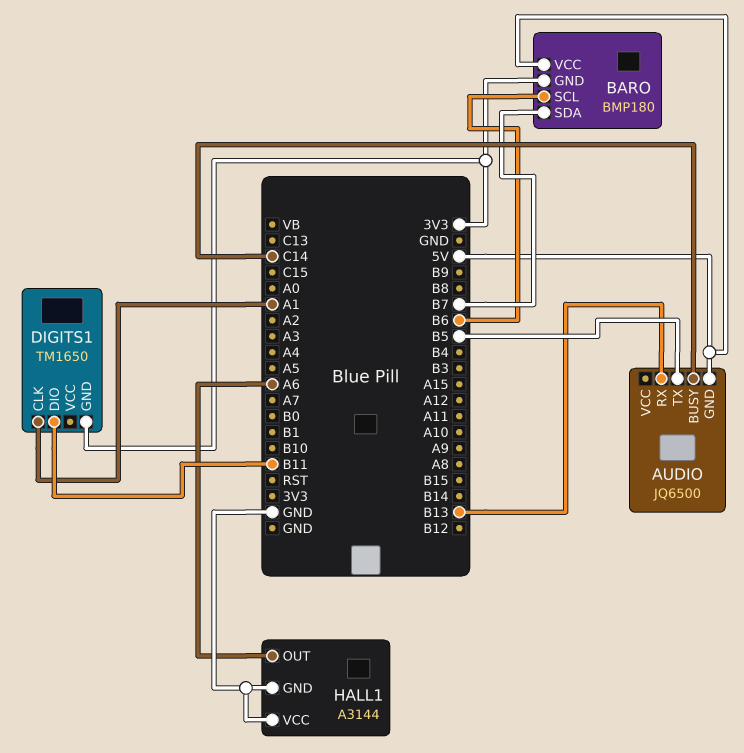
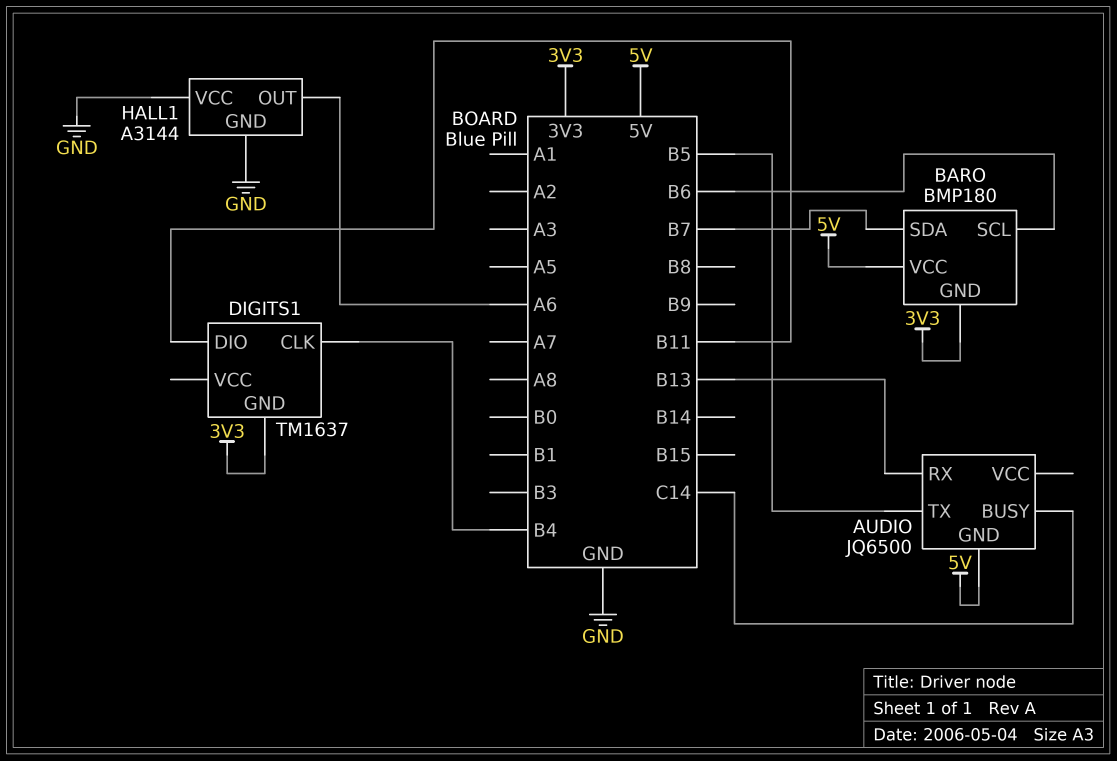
DIGITS1: TM1650 -> TM1637
DIGITS1 pin CLK: A1 -> B4

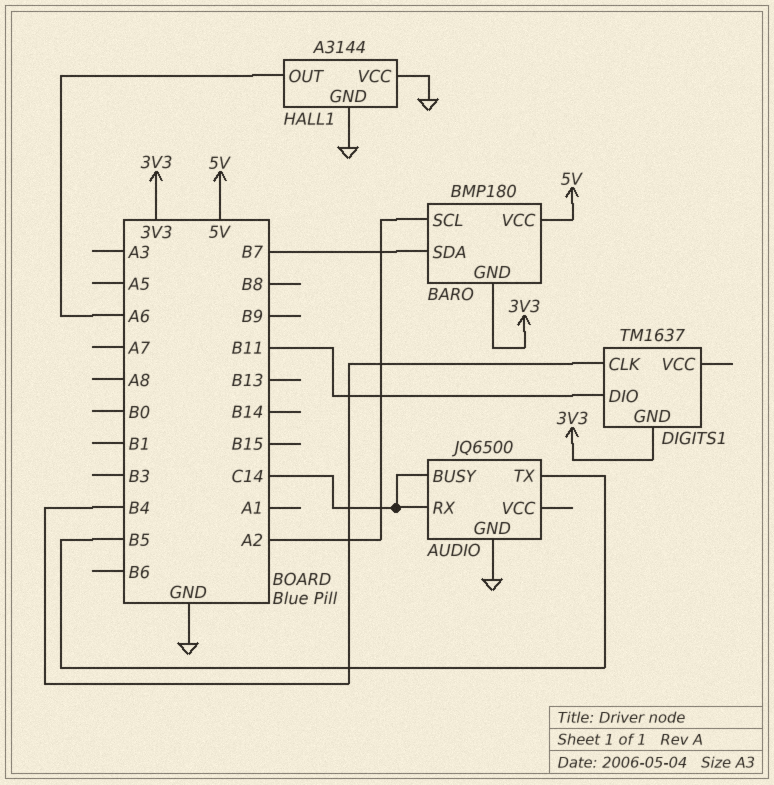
AUDIO pin GND: 5V -> GND
AUDIO pin RX: B13 -> C14
BARO pin SCL: B6 -> A2

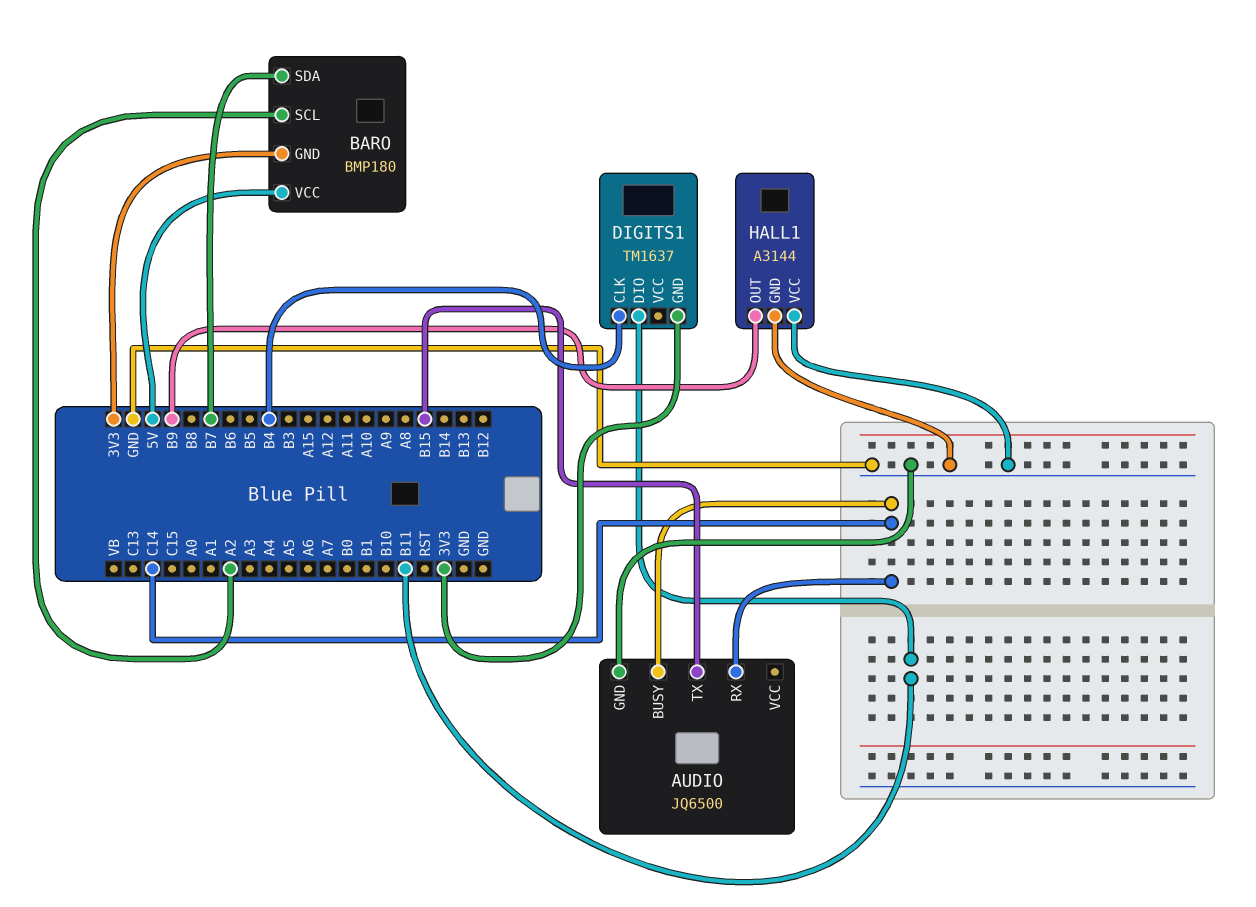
AUDIO pin TX: B5 -> B15
HALL1 pin OUT: A6 -> B9

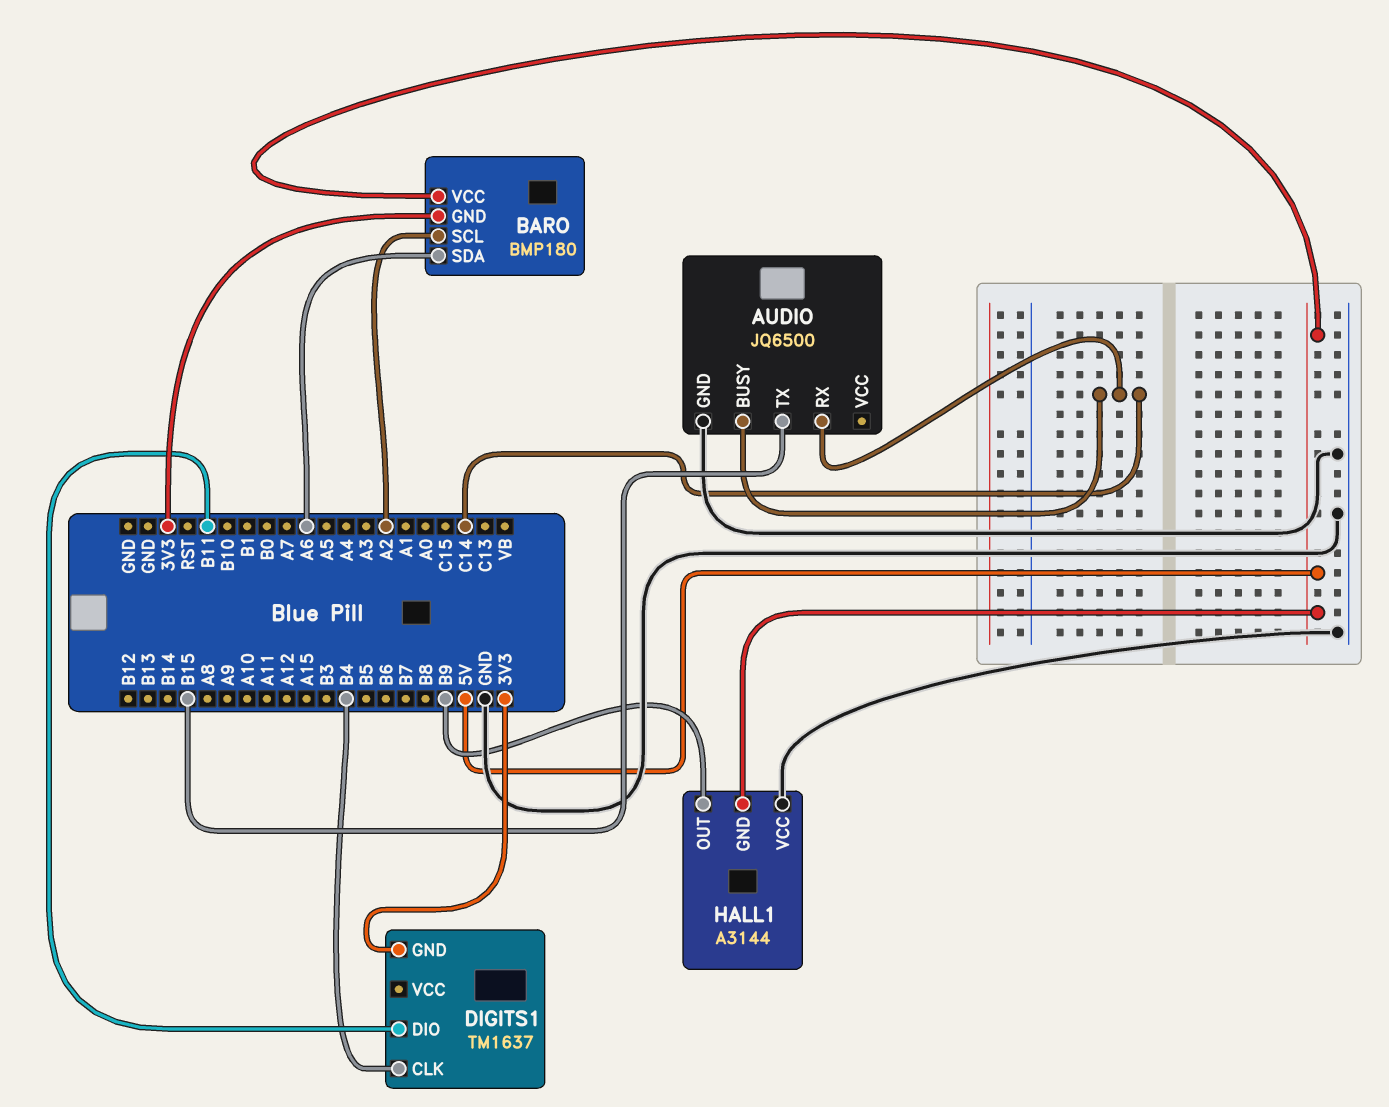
BARO pin SDA: B7 -> A6
HALL1 pin GND: GND -> 5V

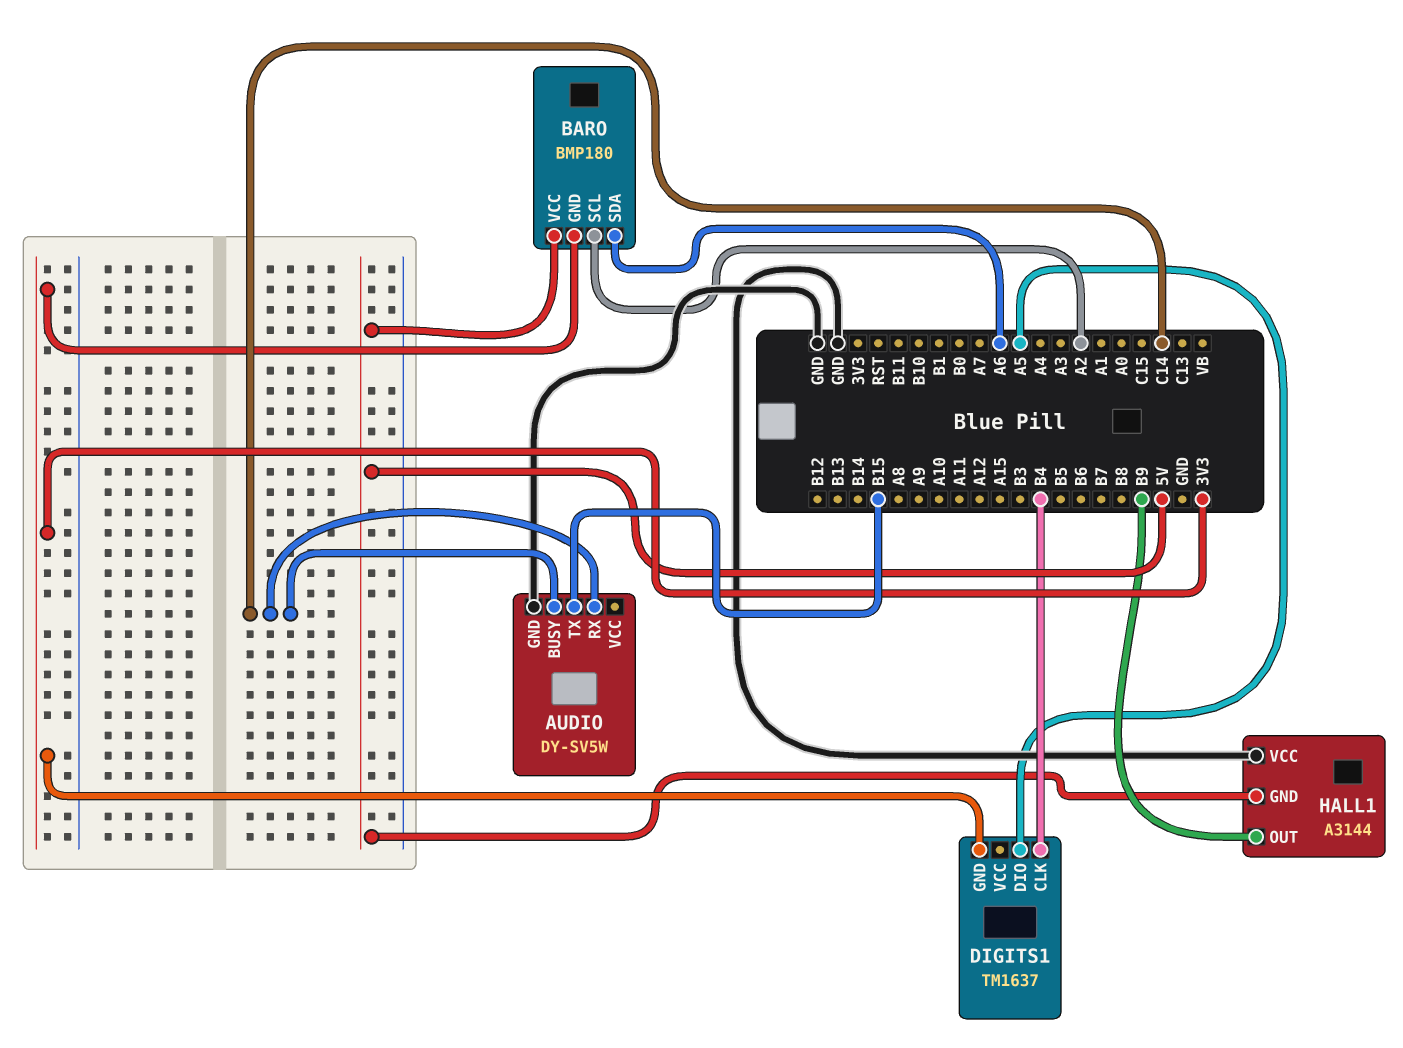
AUDIO: JQ6500 -> DY-SV5W
DIGITS1 pin DIO: B11 -> A5

